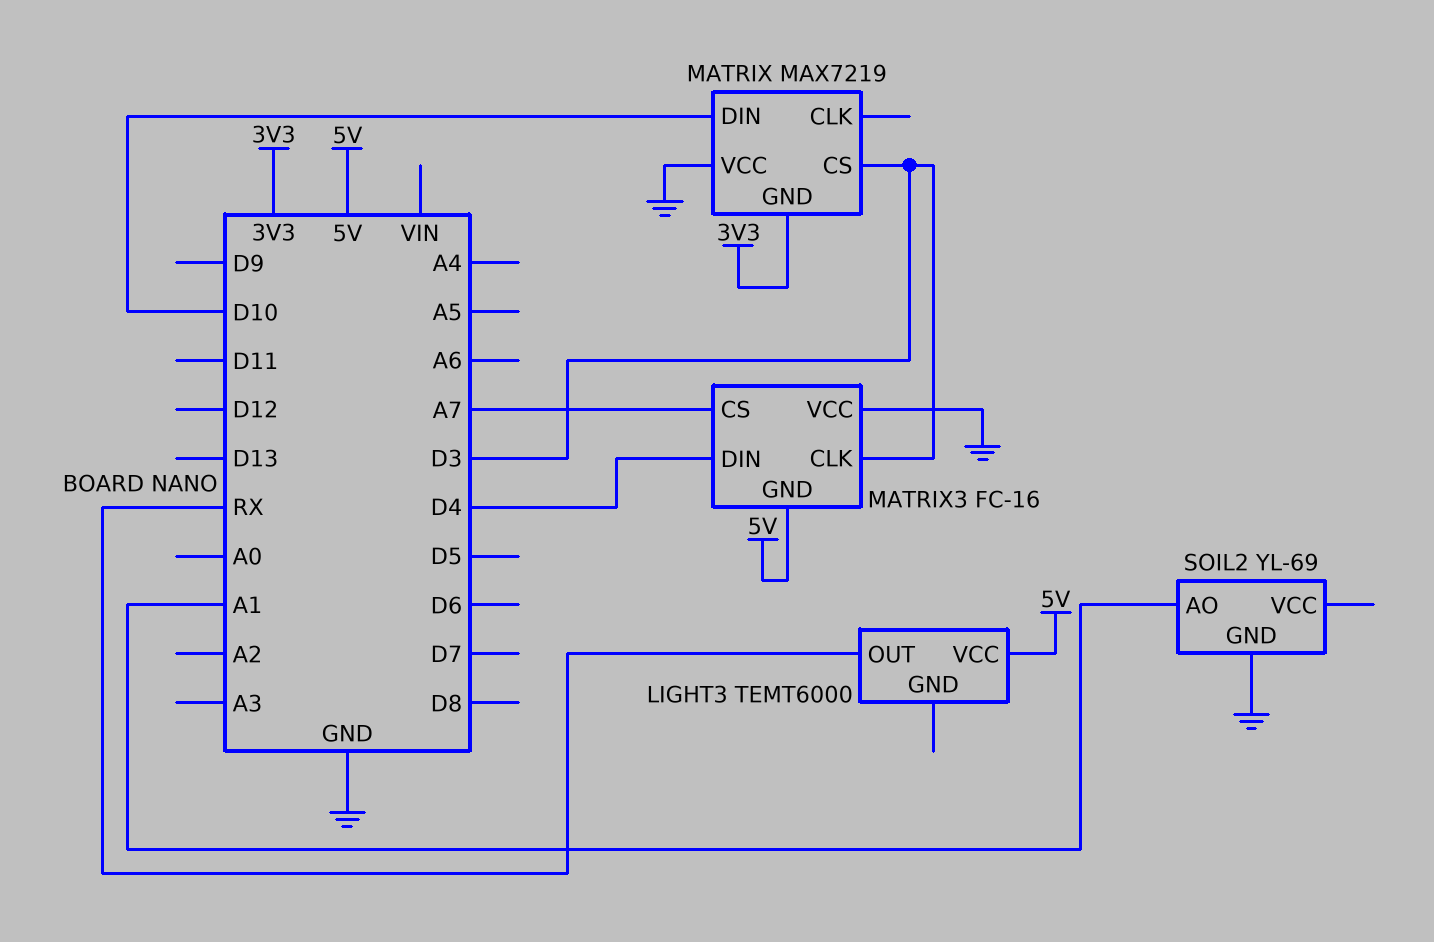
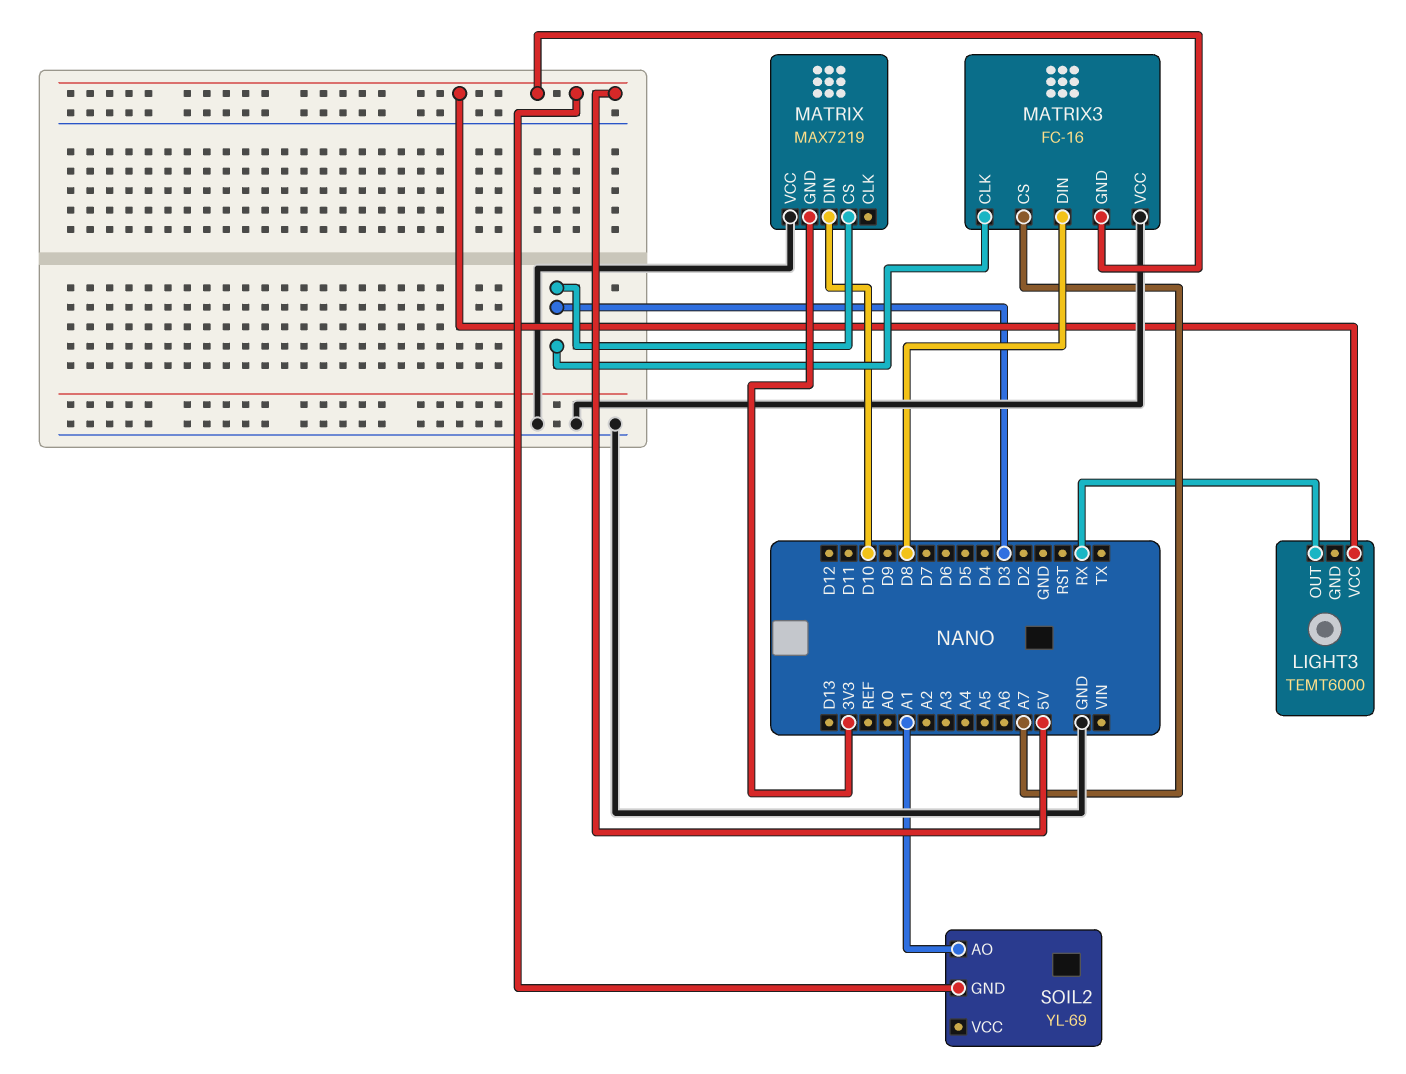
MATRIX3 pin DIN: D4 -> D8
SOIL2 pin GND: GND -> 5V

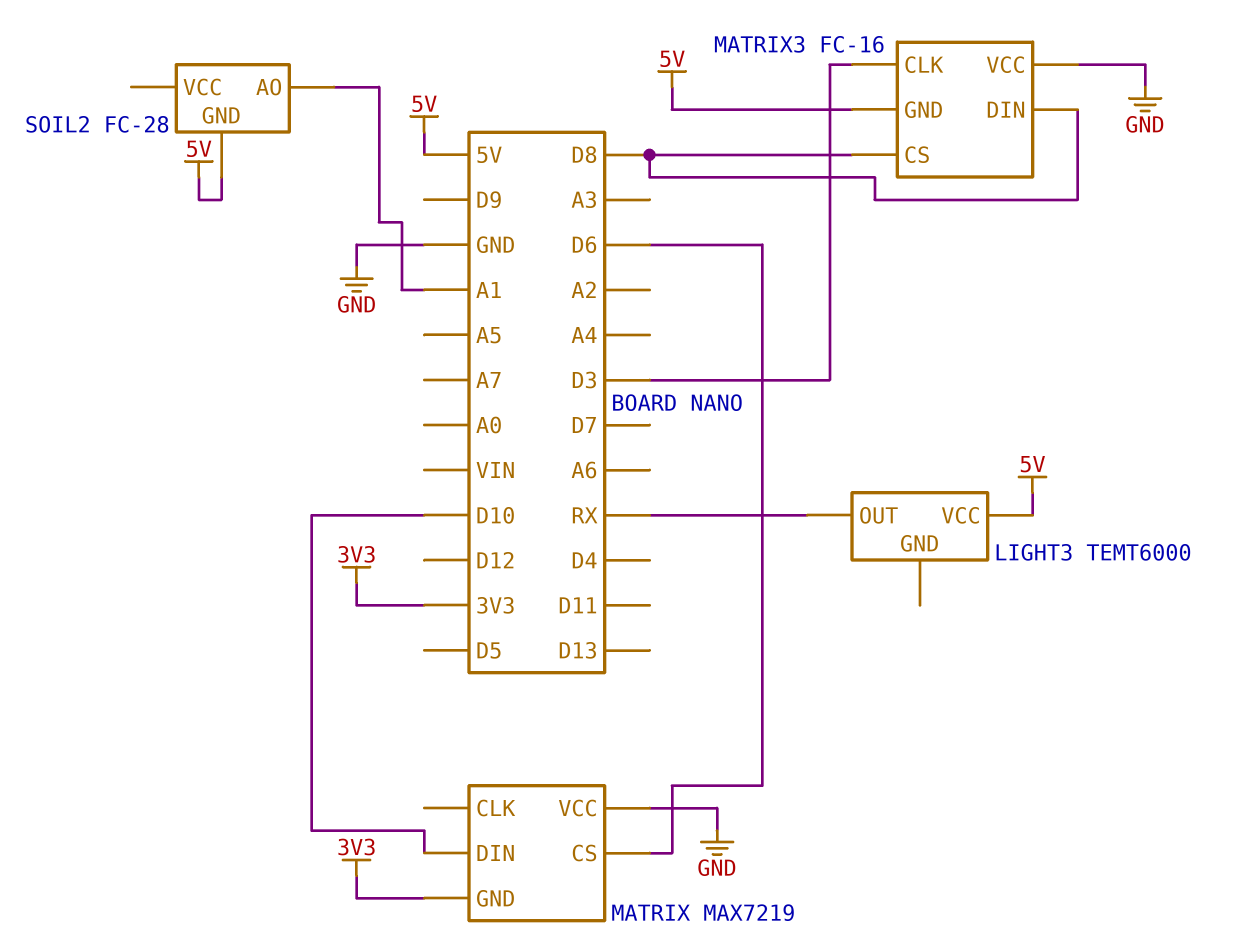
MATRIX pin CS: D3 -> D6
MATRIX3 pin CS: A7 -> D8
SOIL2: YL-69 -> FC-28

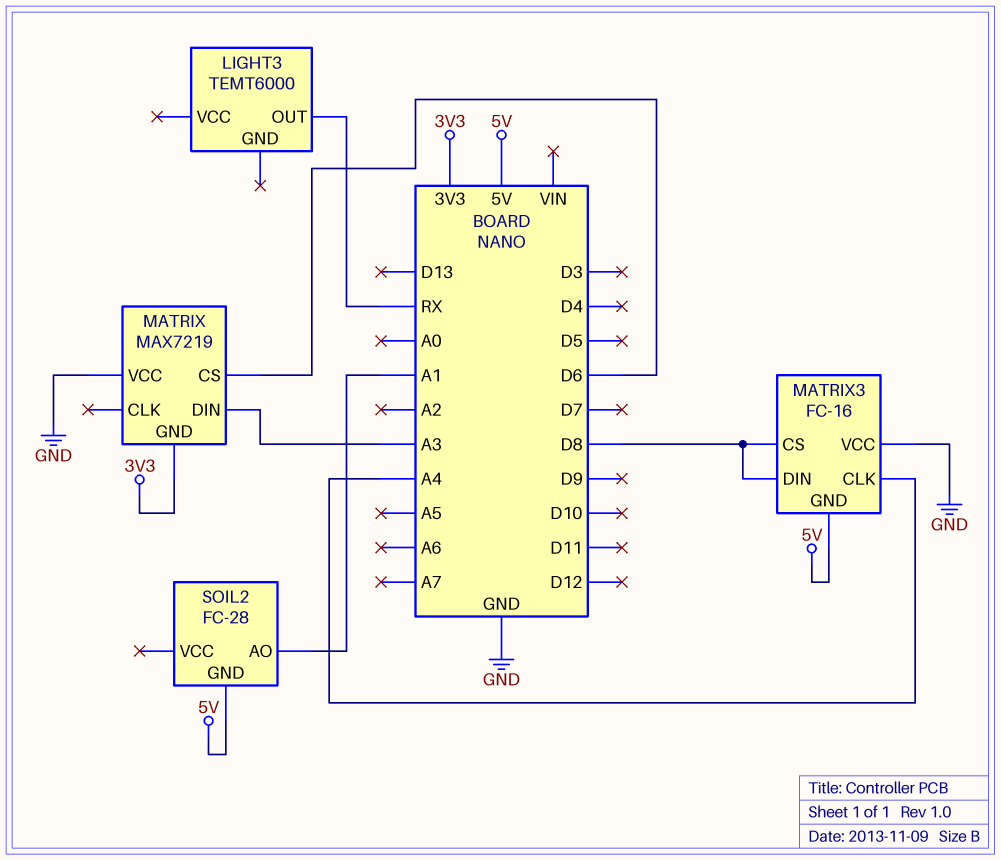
LIGHT3 pin VCC: 5V -> none
MATRIX pin DIN: D10 -> A3
MATRIX3 pin CLK: D3 -> A4

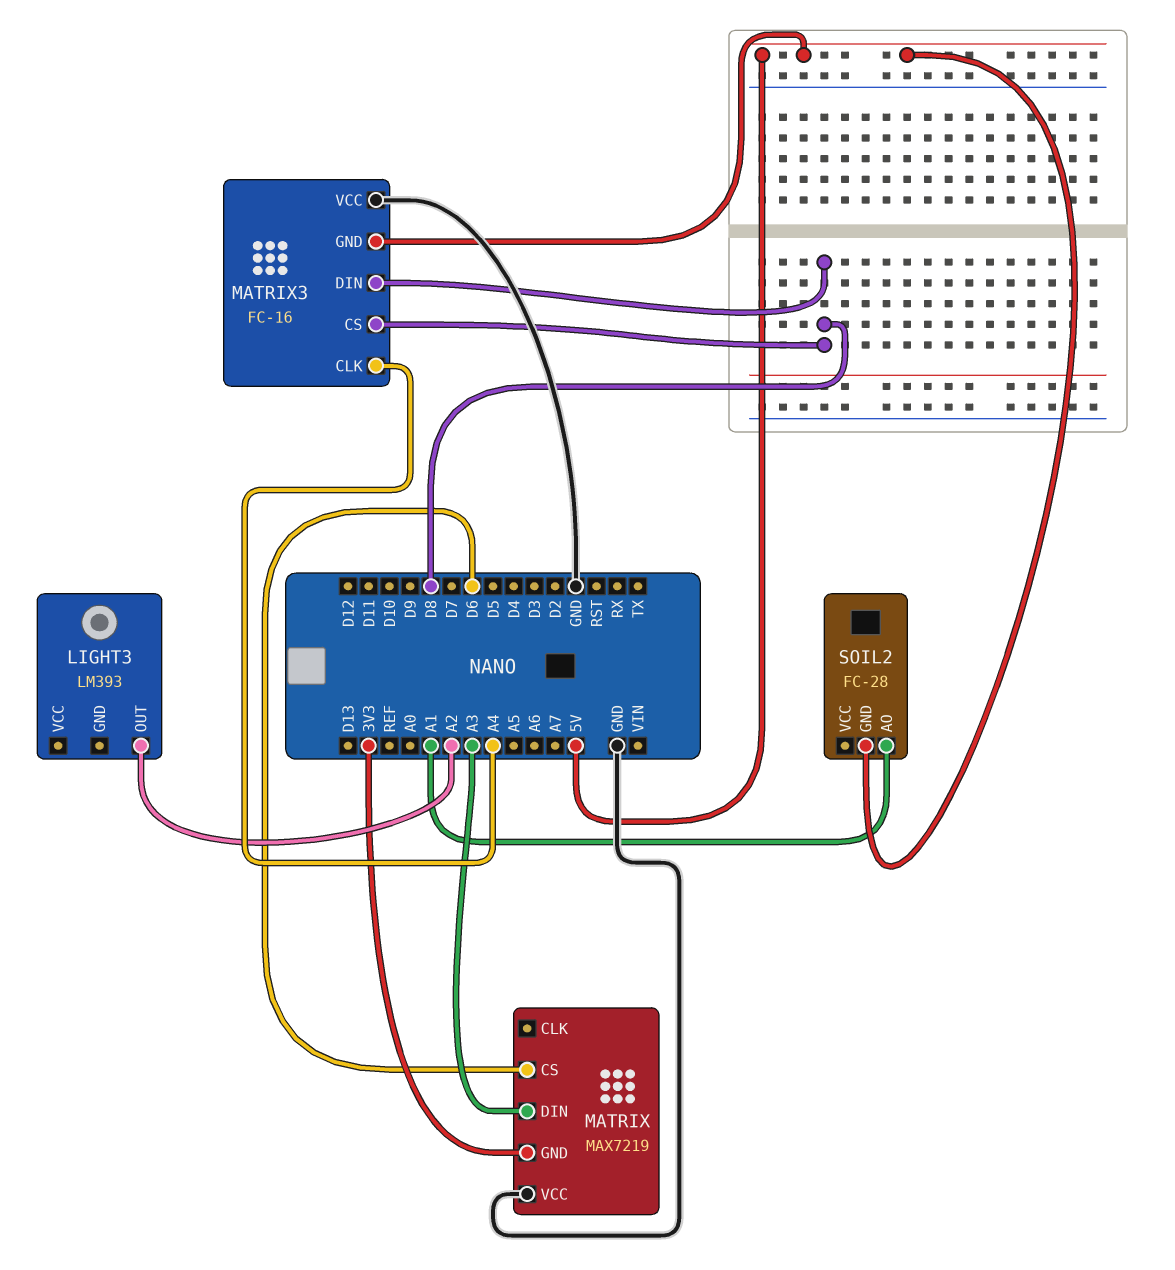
LIGHT3: TEMT6000 -> LM393
LIGHT3 pin OUT: RX -> A2

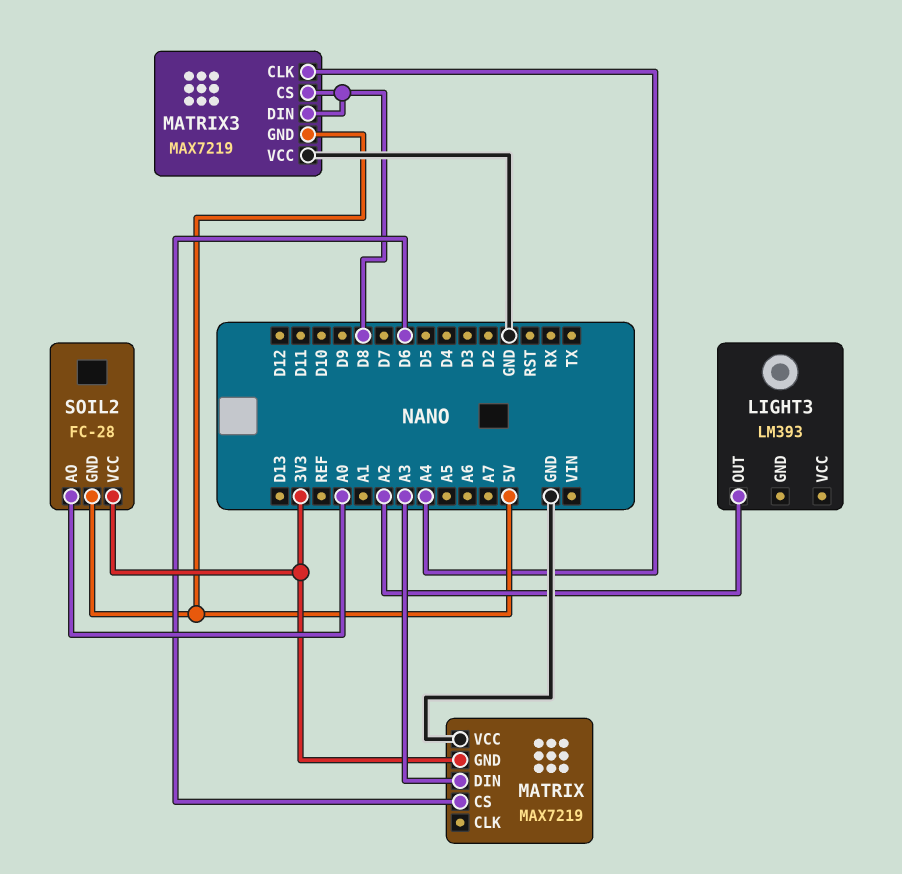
MATRIX3: FC-16 -> MAX7219
SOIL2 pin AO: A1 -> A0
SOIL2 pin VCC: none -> 3V3

